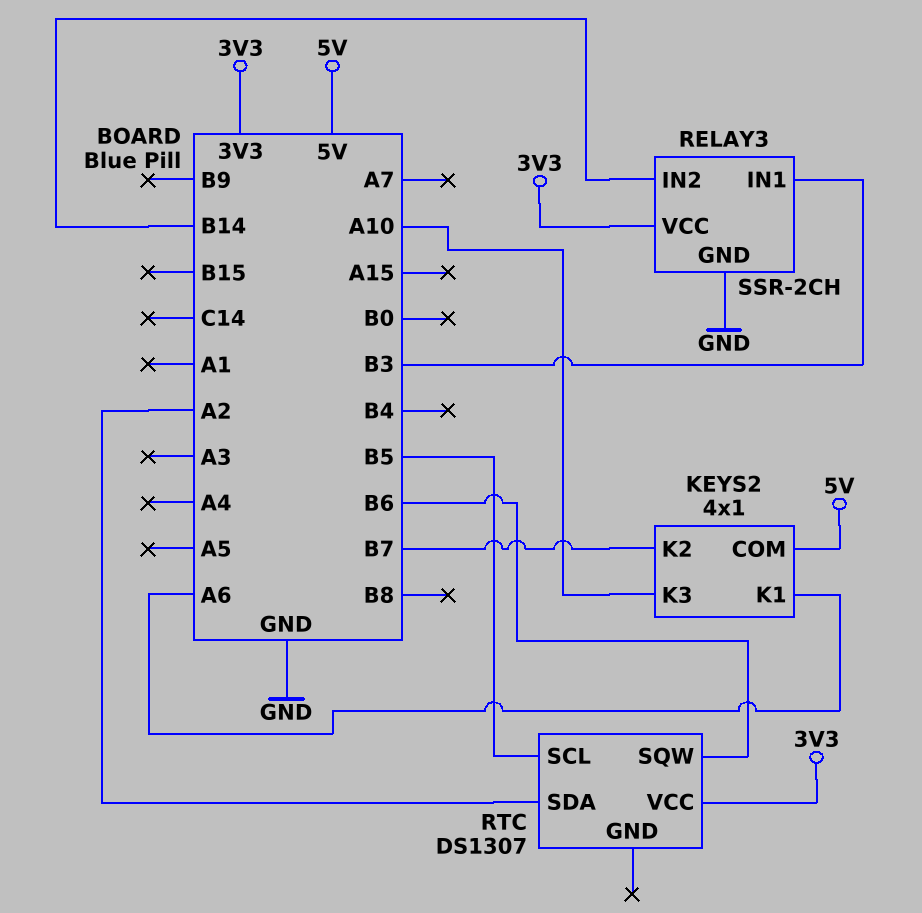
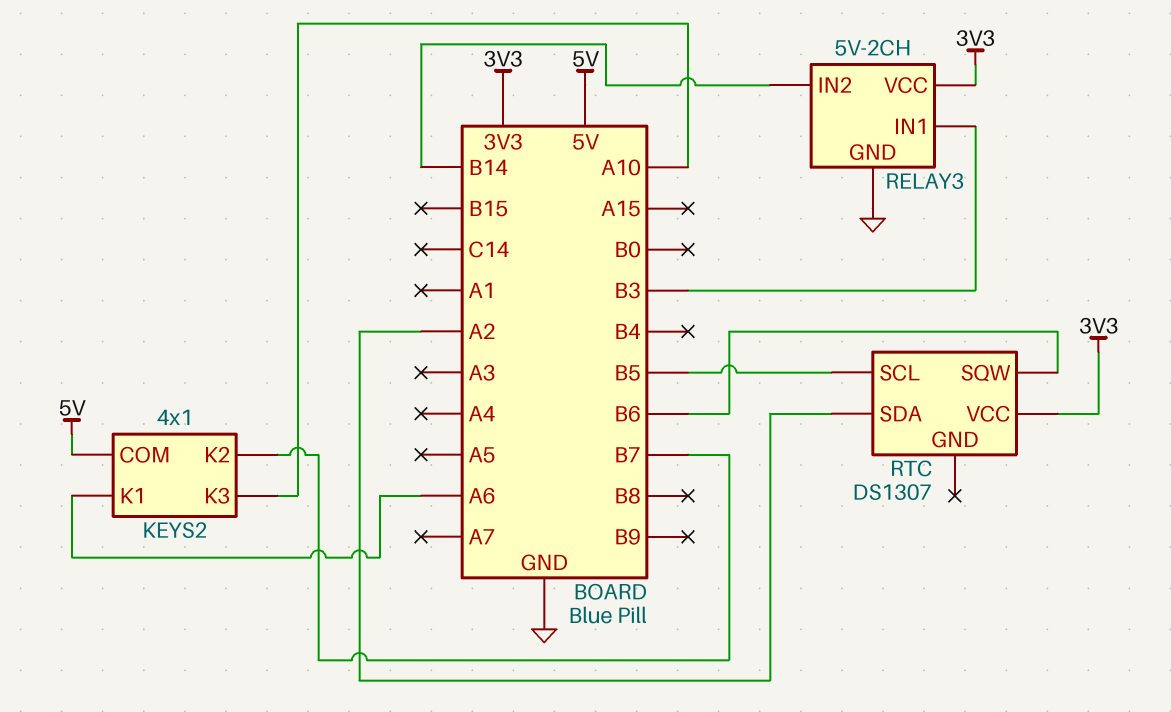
RELAY3: SSR-2CH -> 5V-2CH

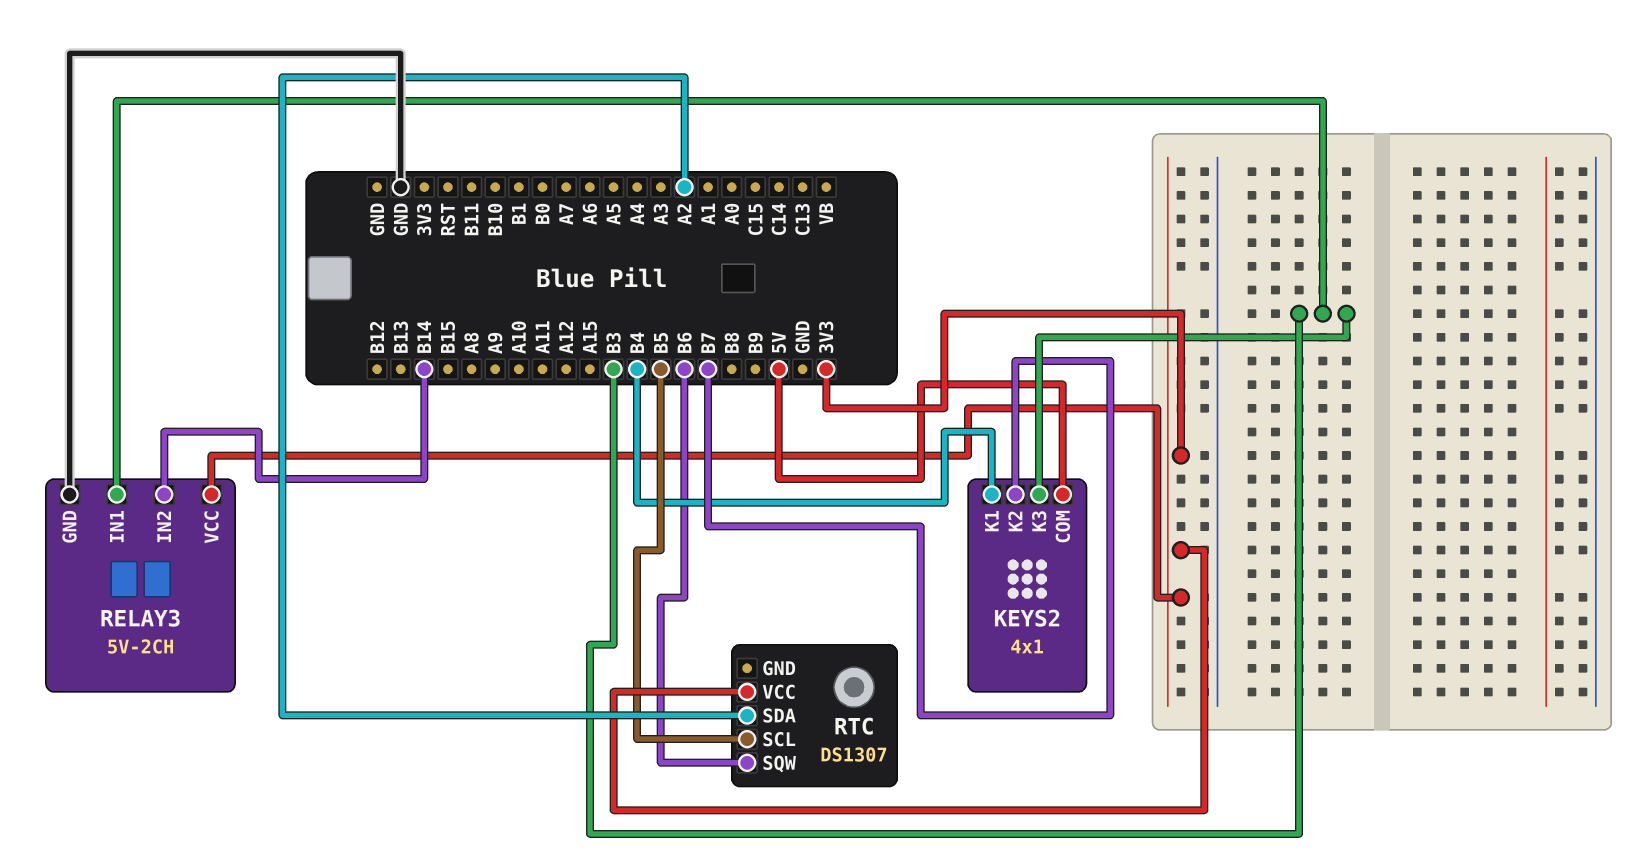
KEYS2 pin K1: A6 -> B4
KEYS2 pin K3: A10 -> B3

